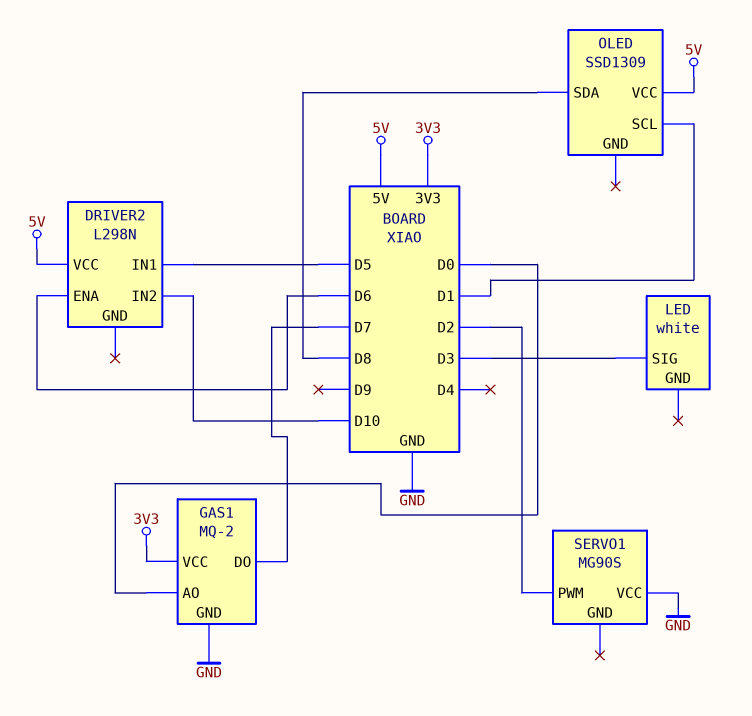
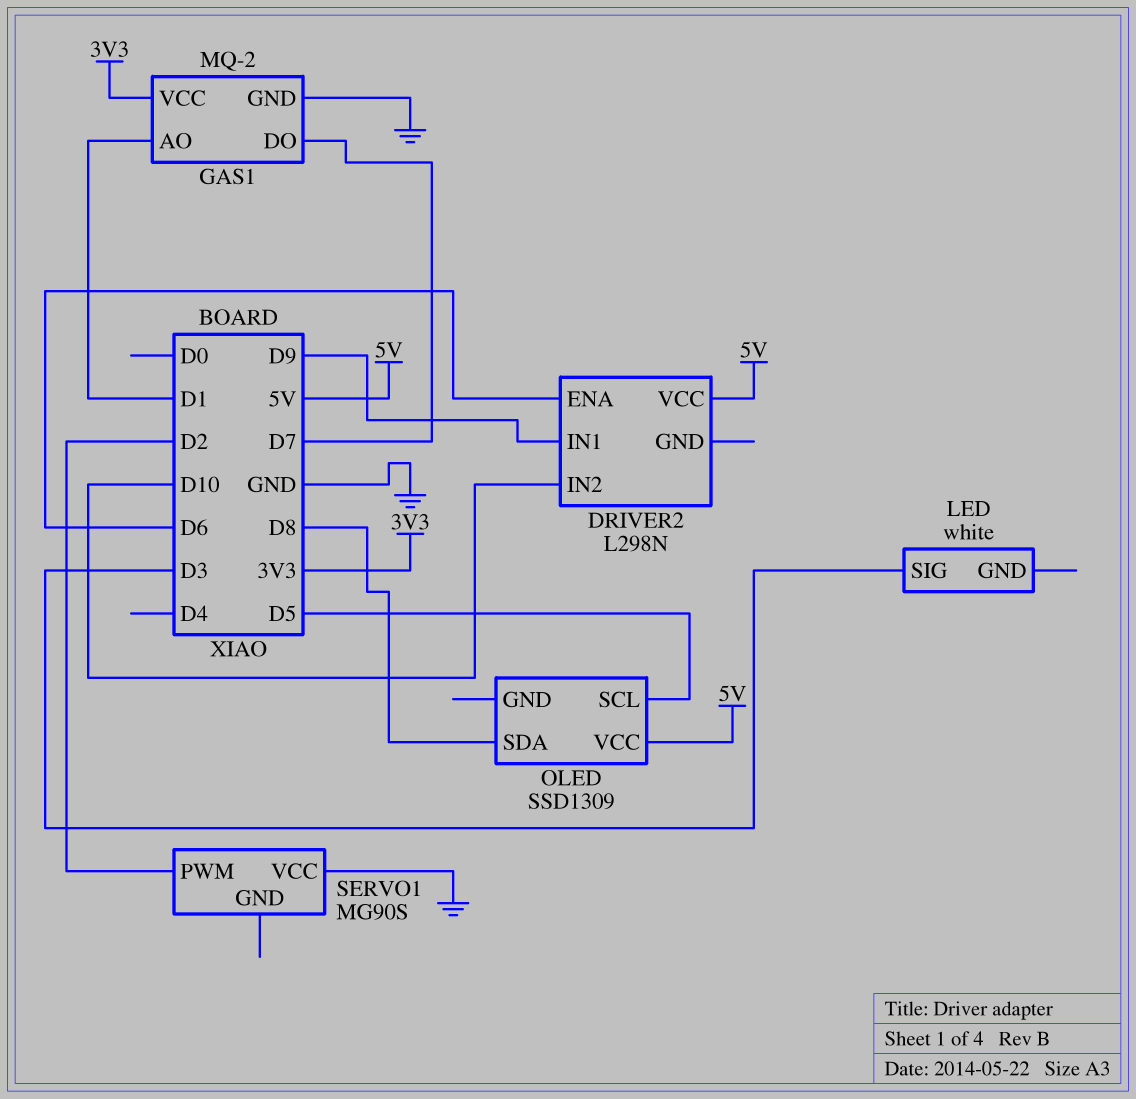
DRIVER2 pin IN1: D5 -> D9
GAS1 pin AO: D0 -> D1
OLED pin SCL: D1 -> D5

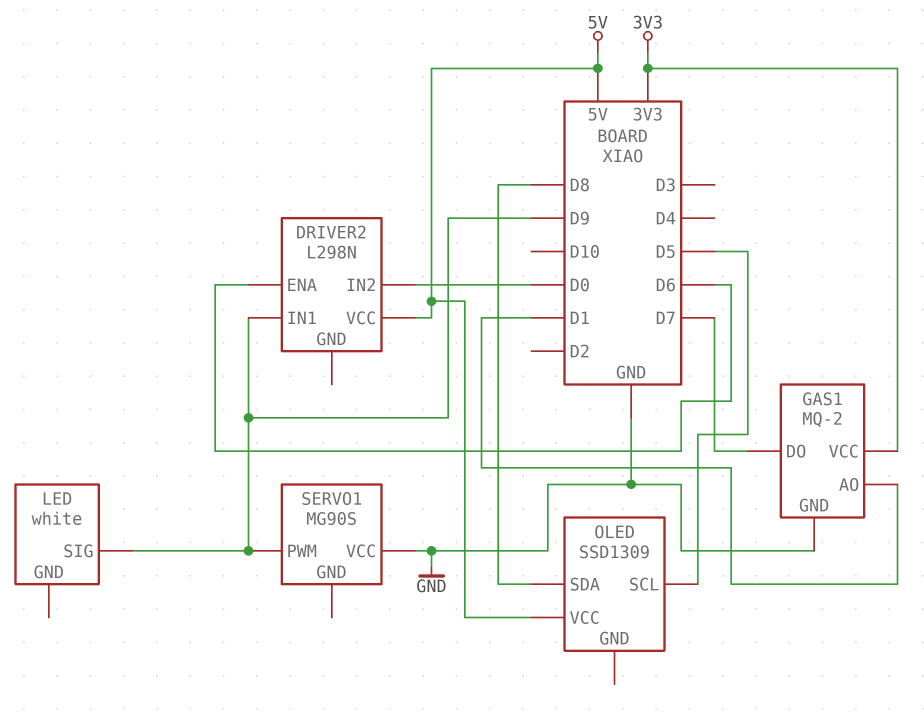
DRIVER2 pin IN2: D10 -> D0
LED pin SIG: D3 -> D9
SERVO1 pin PWM: D2 -> D9

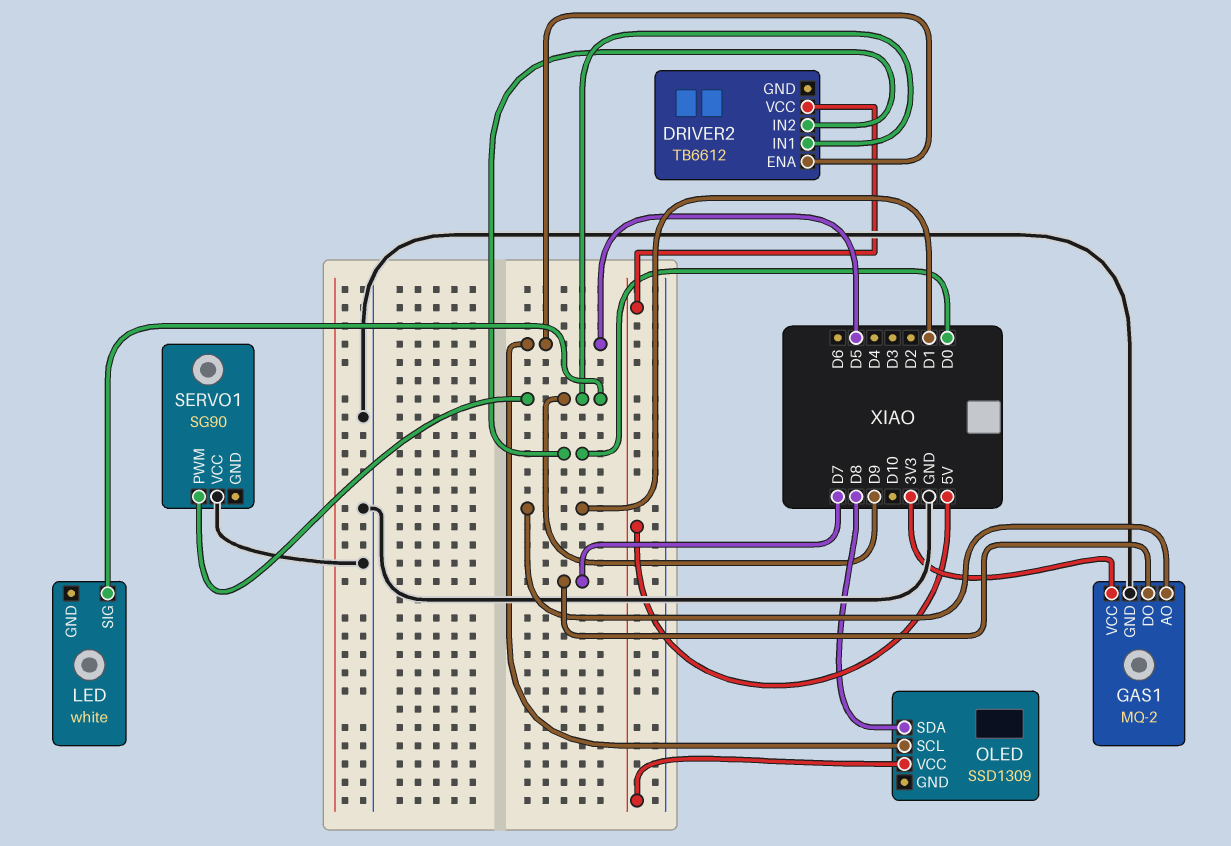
DRIVER2: L298N -> TB6612
DRIVER2 pin ENA: D6 -> D5
SERVO1: MG90S -> SG90

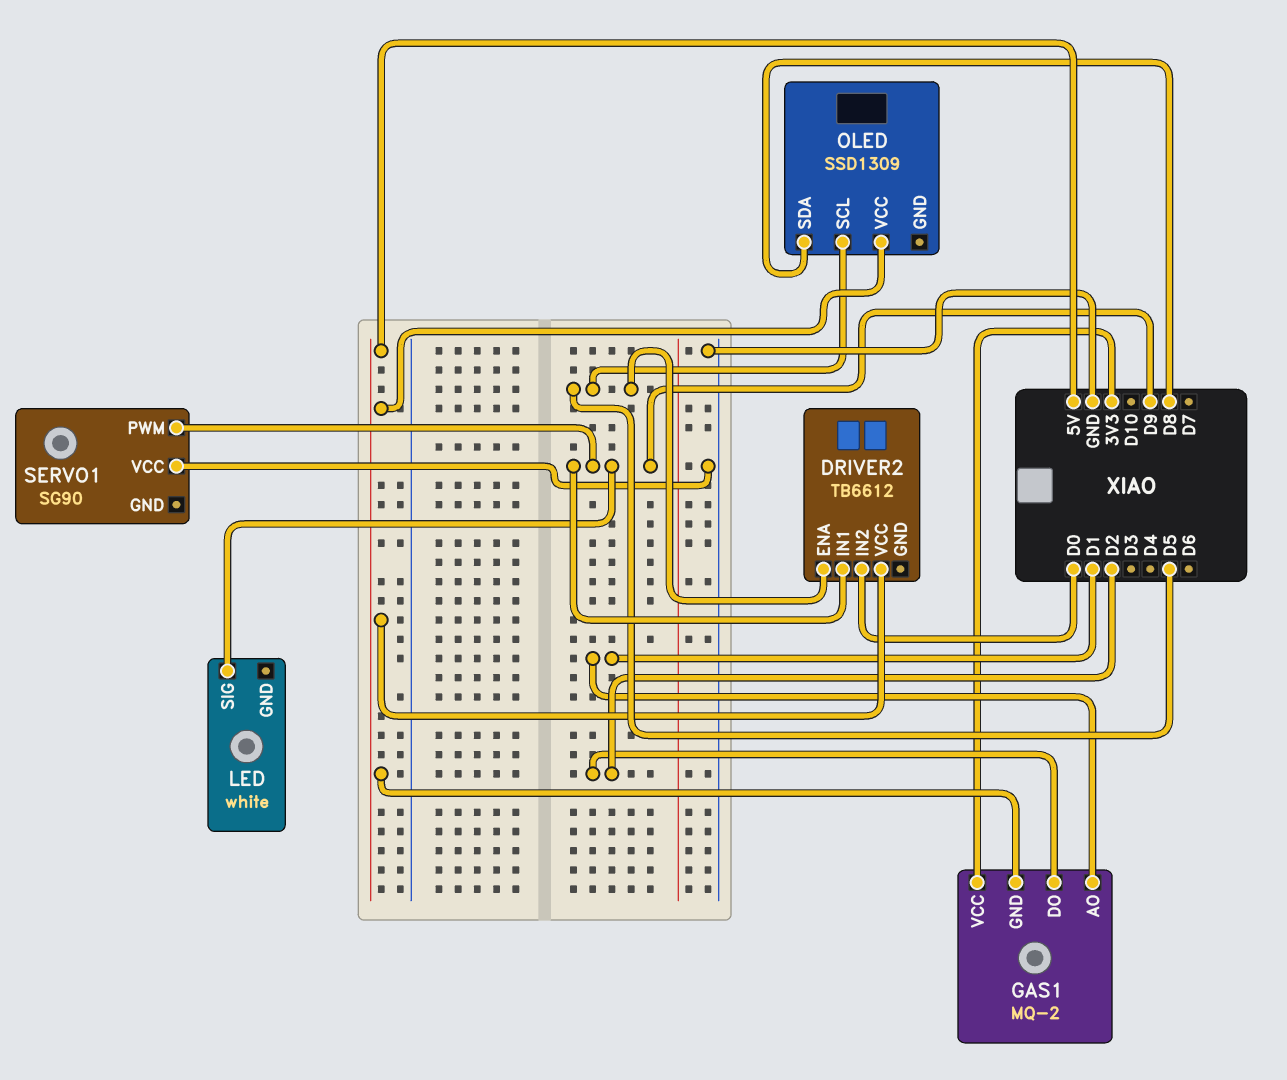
GAS1 pin DO: D7 -> D2
GAS1 pin GND: GND -> 5V

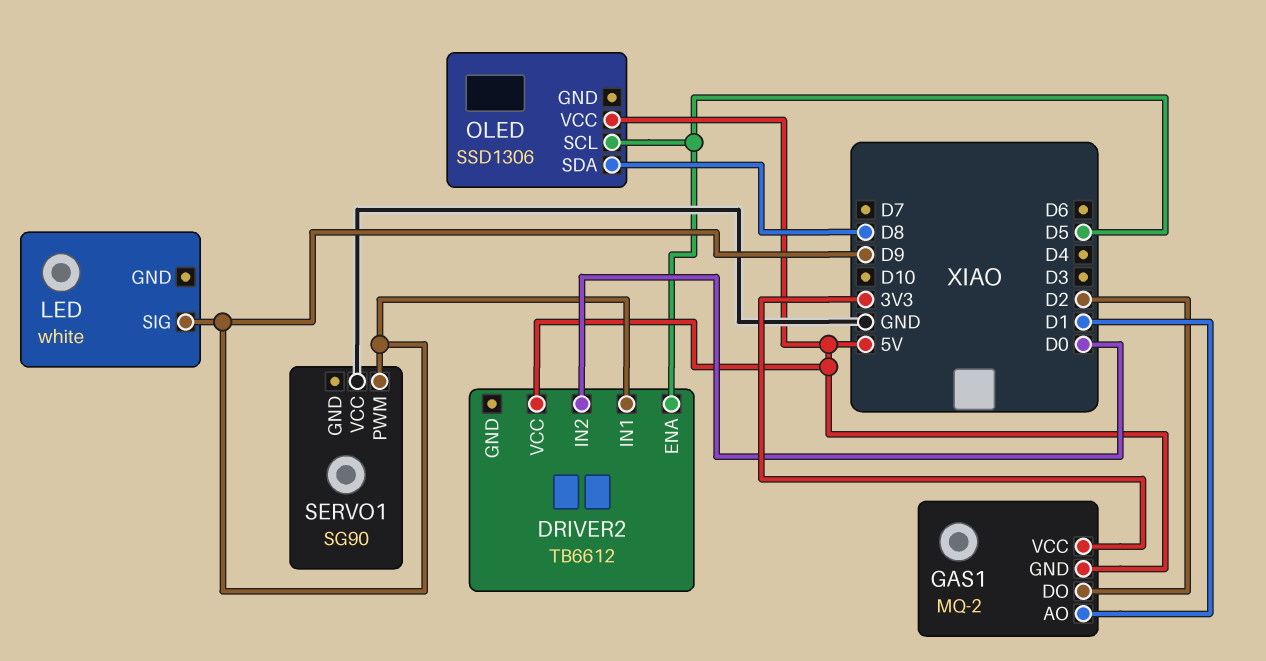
OLED: SSD1309 -> SSD1306

